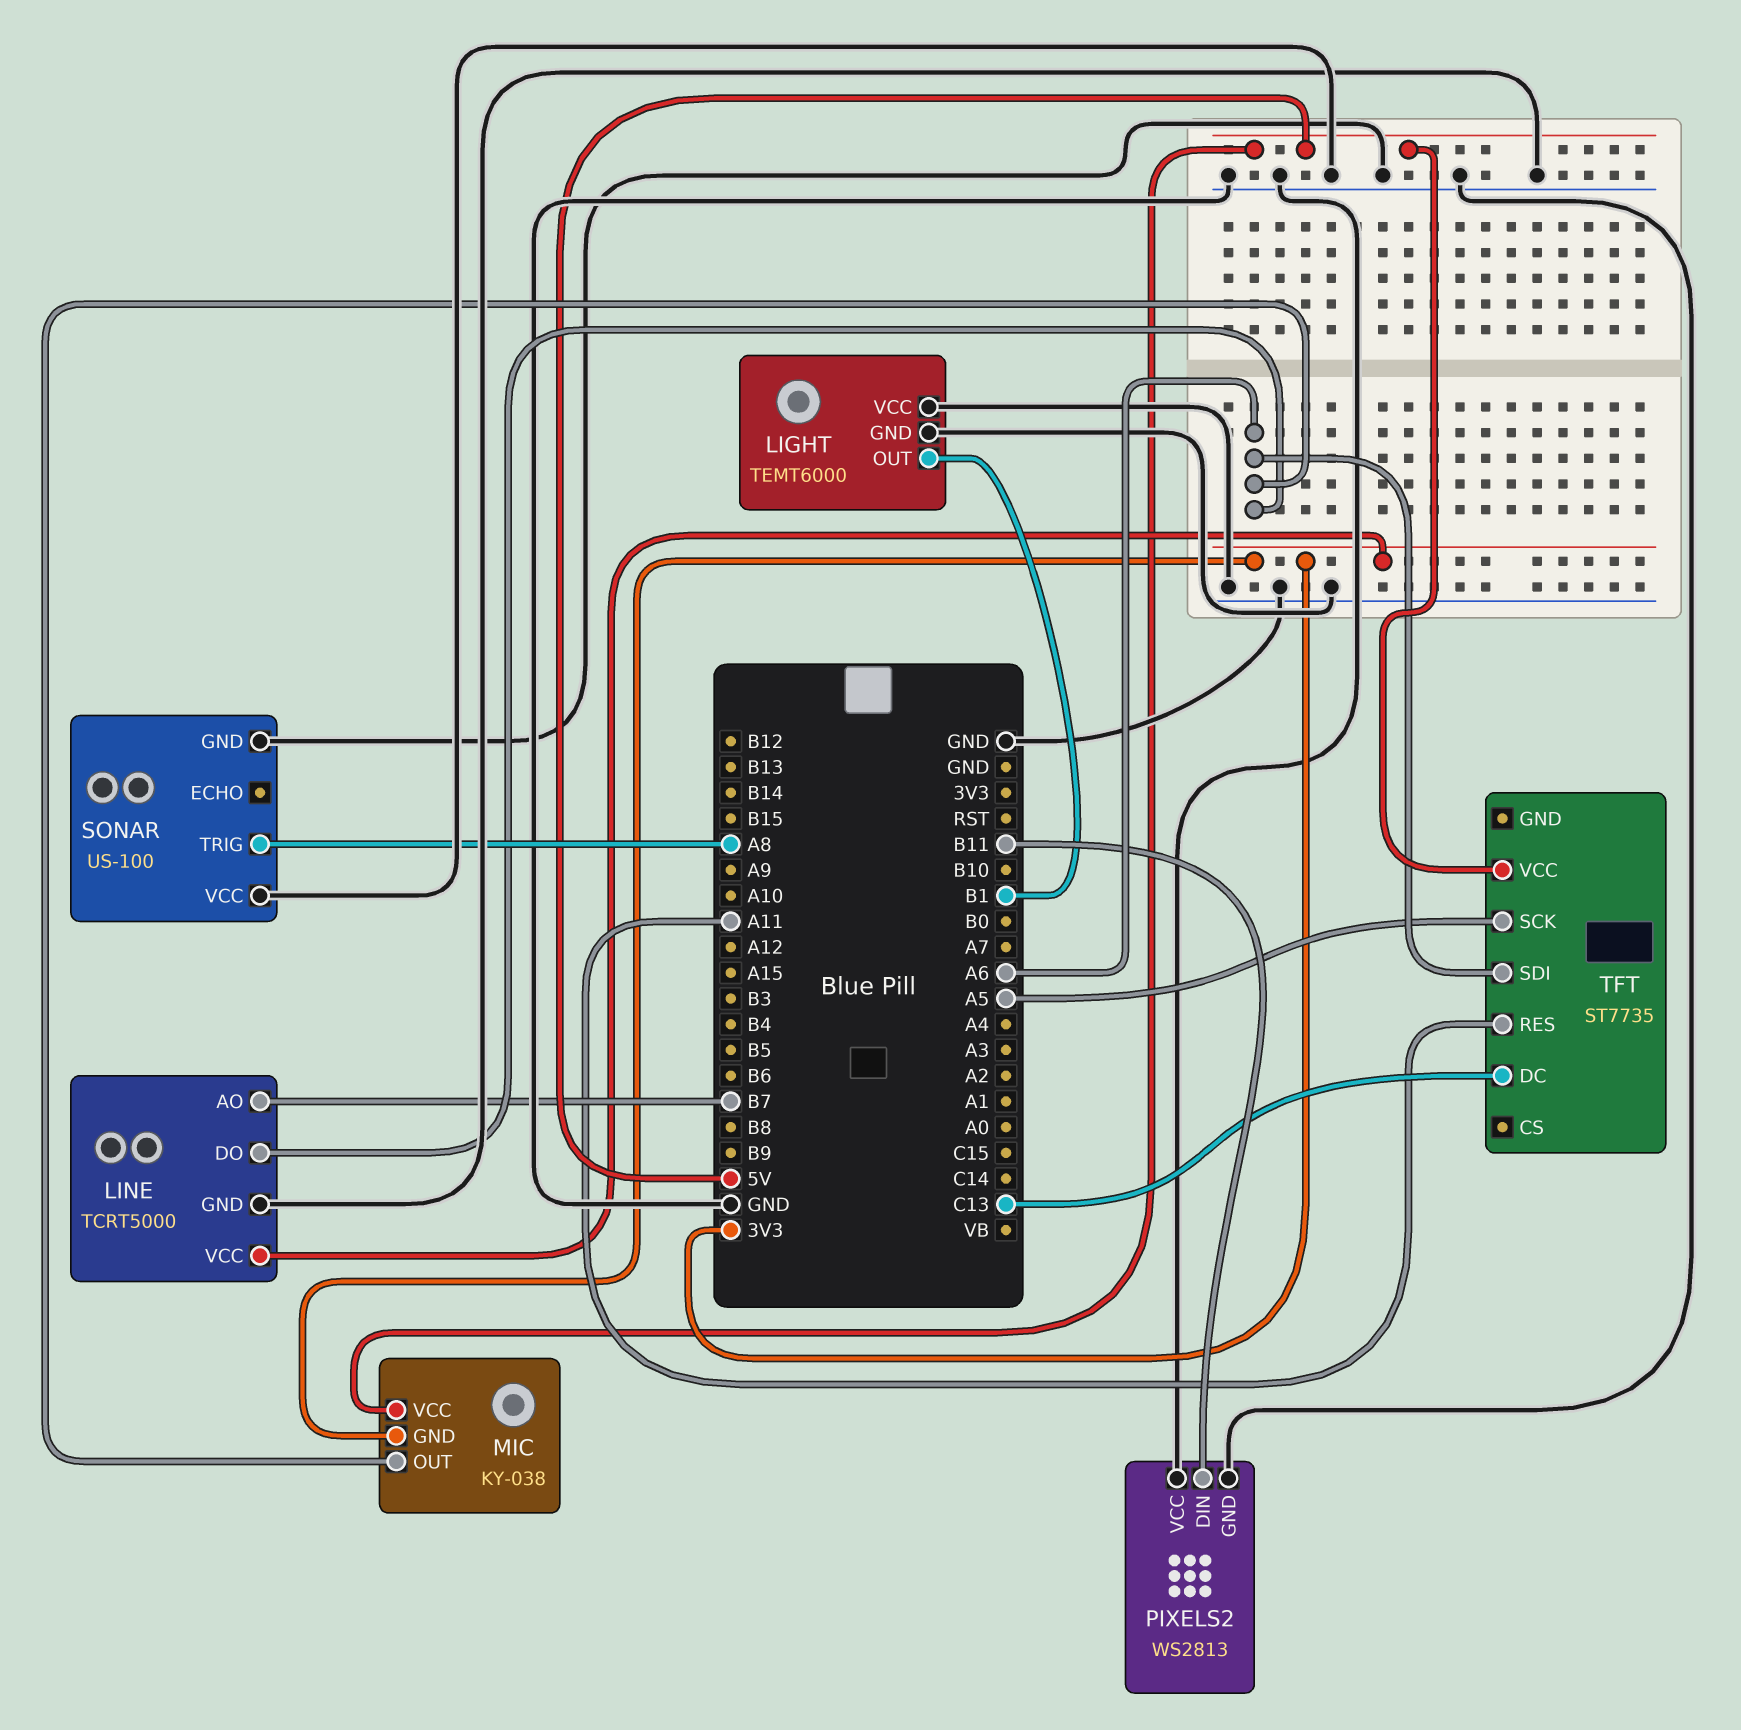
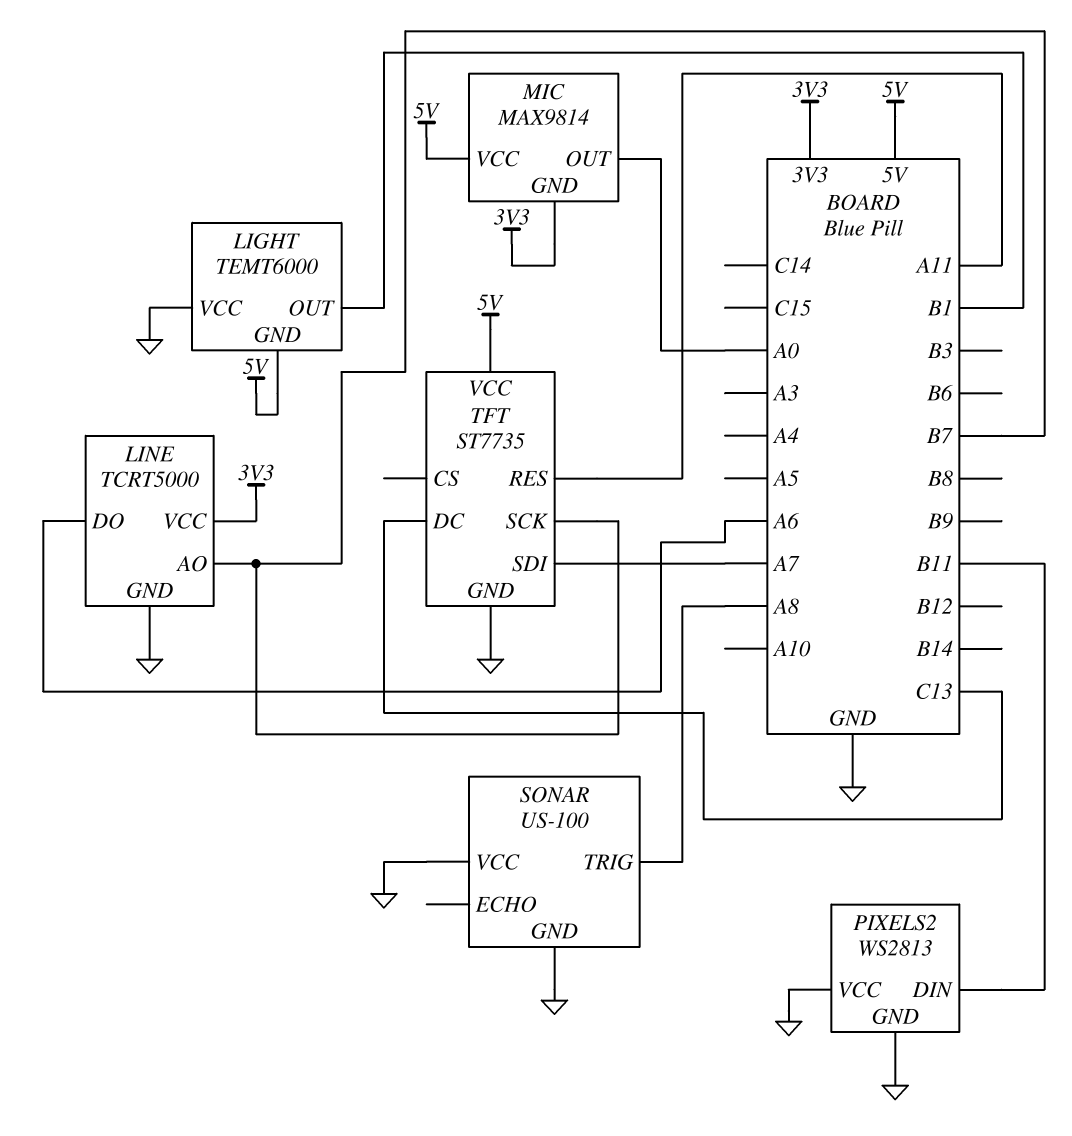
LIGHT pin GND: GND -> 5V
MIC: KY-038 -> MAX9814
MIC pin OUT: A6 -> A0
TFT pin GND: none -> GND
TFT pin SCK: A5 -> B7
TFT pin SDI: A6 -> A7

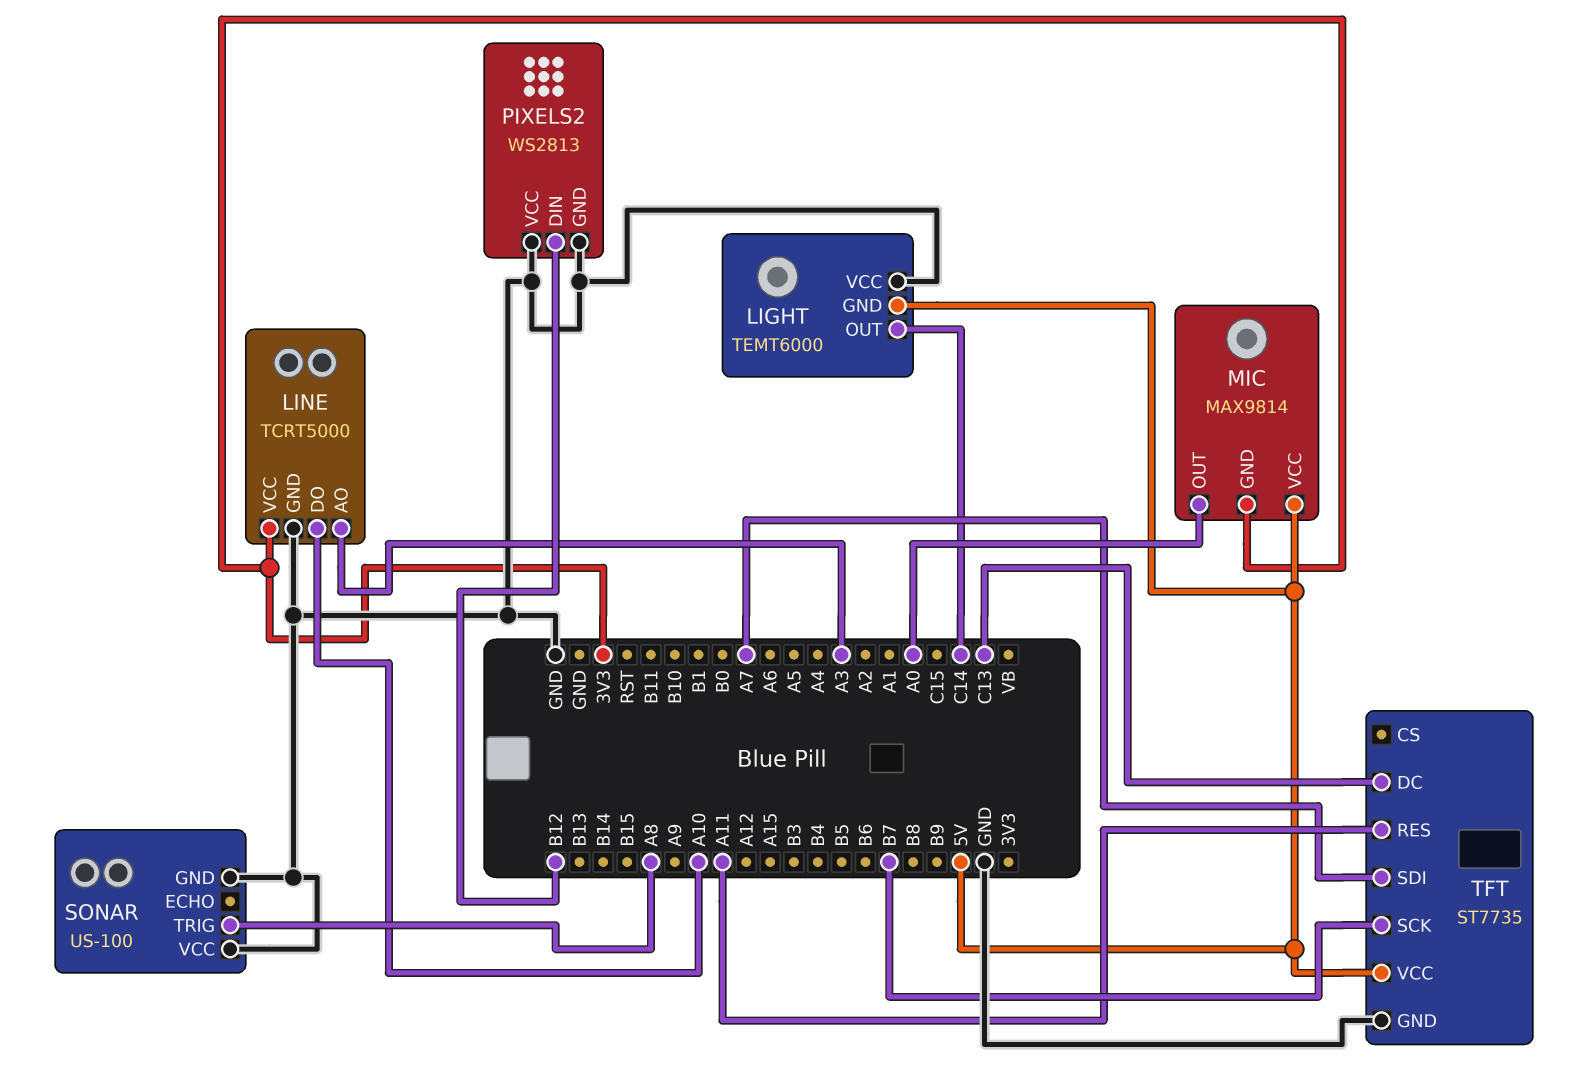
LIGHT pin OUT: B1 -> C14
LINE pin AO: B7 -> A3
LINE pin DO: A6 -> A10
PIXELS2 pin DIN: B11 -> B12

